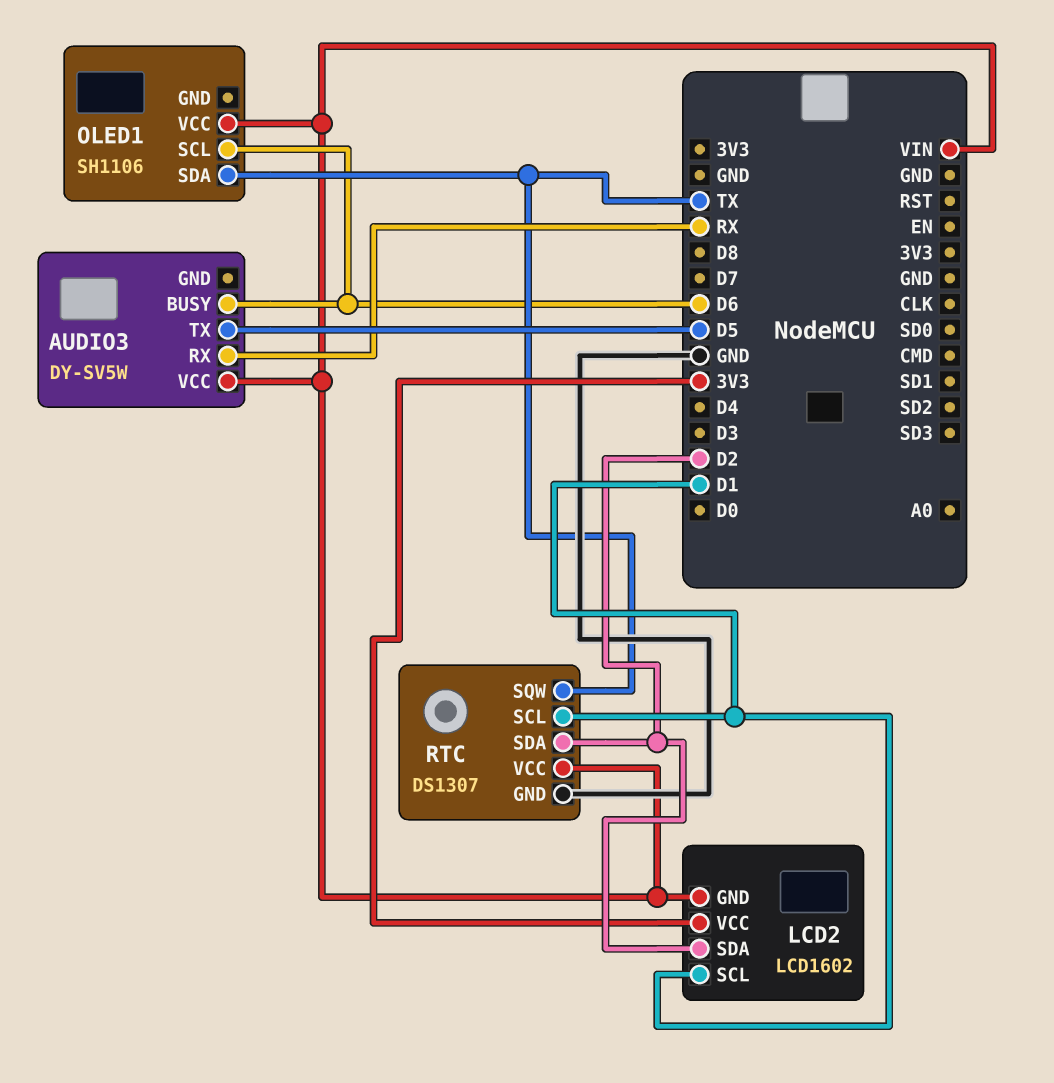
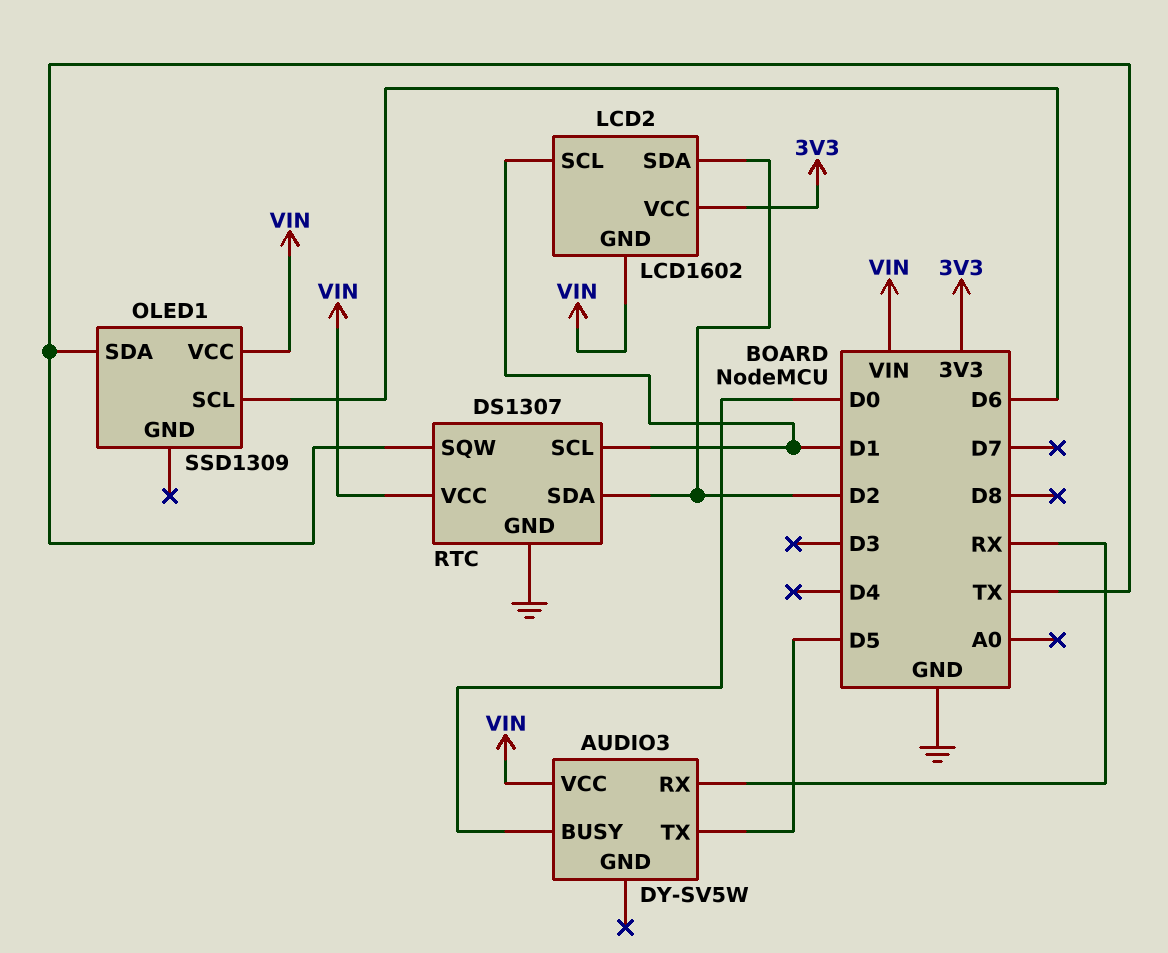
AUDIO3 pin BUSY: D6 -> D0
OLED1: SH1106 -> SSD1309

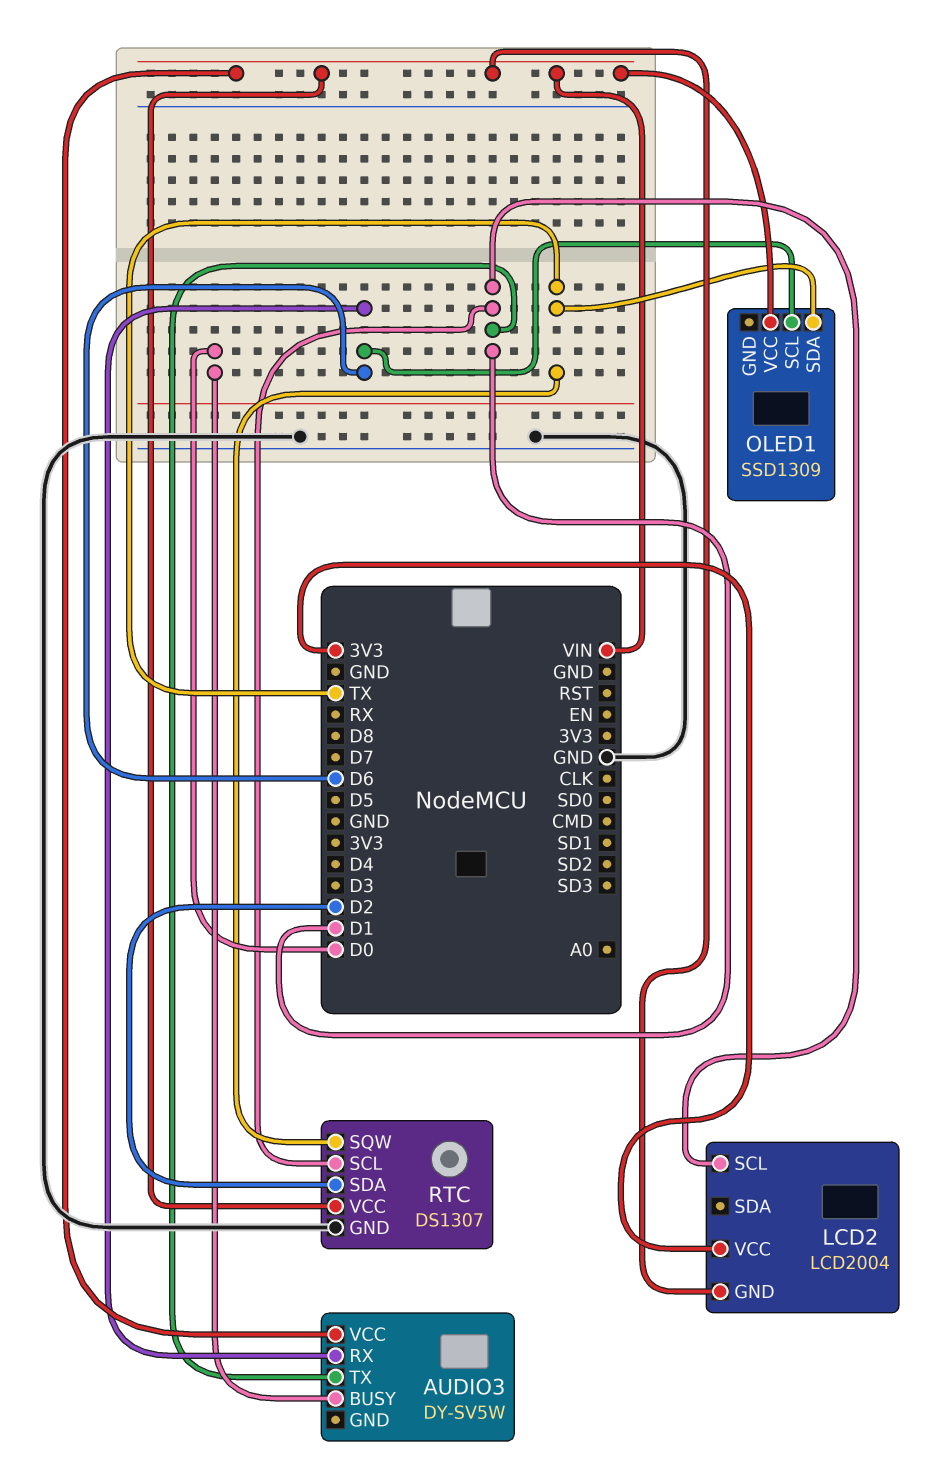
AUDIO3 pin RX: RX -> D6
AUDIO3 pin TX: D5 -> D1
LCD2: LCD1602 -> LCD2004
LCD2 pin SDA: D2 -> none

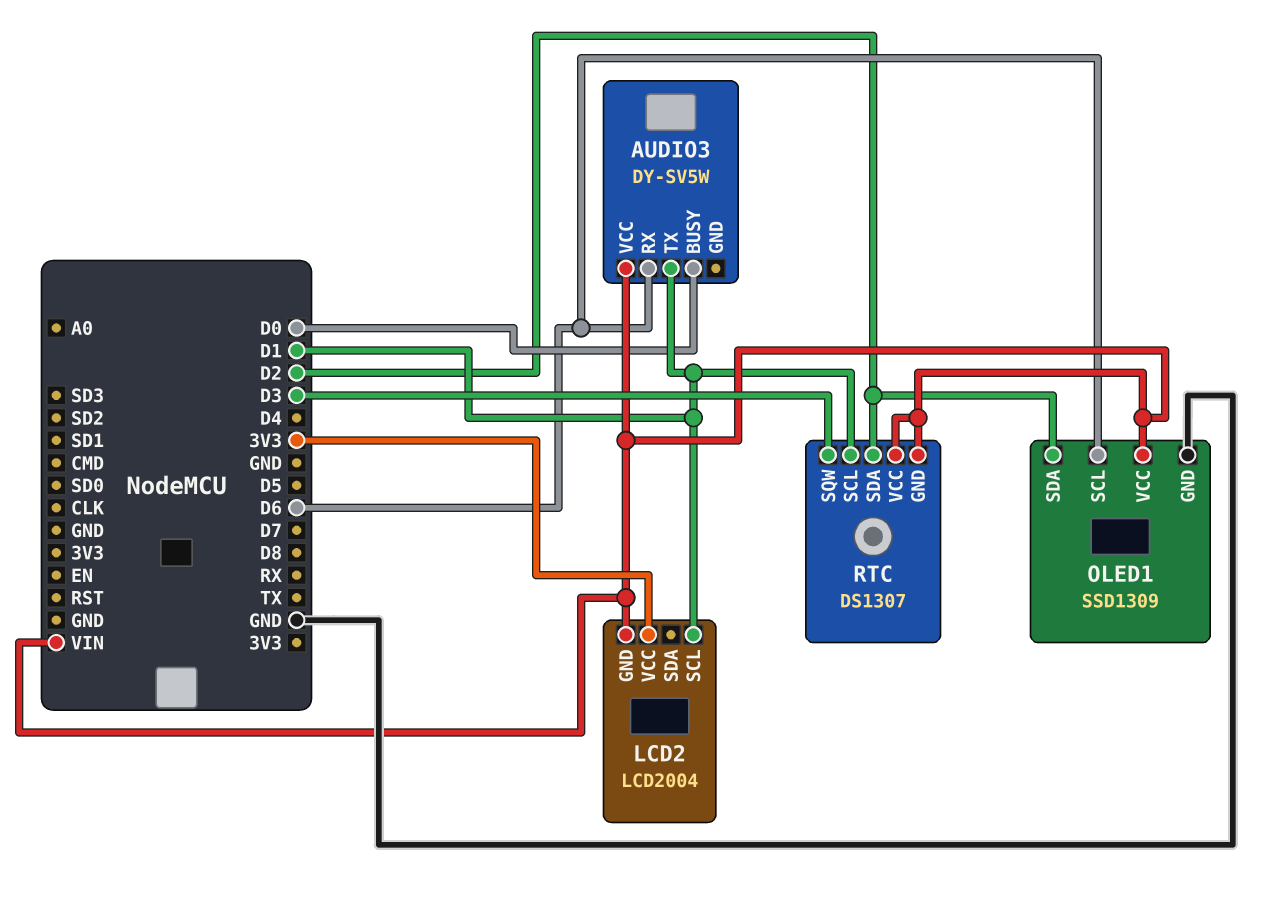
OLED1 pin GND: none -> GND
OLED1 pin SDA: TX -> D2
RTC pin GND: GND -> VIN
RTC pin SQW: TX -> D3

